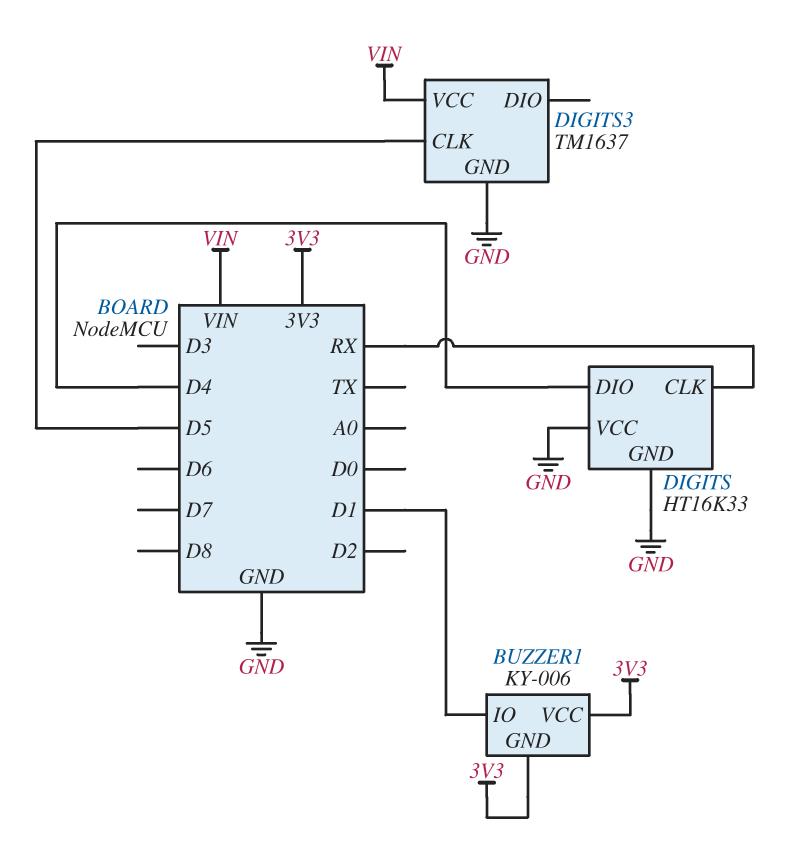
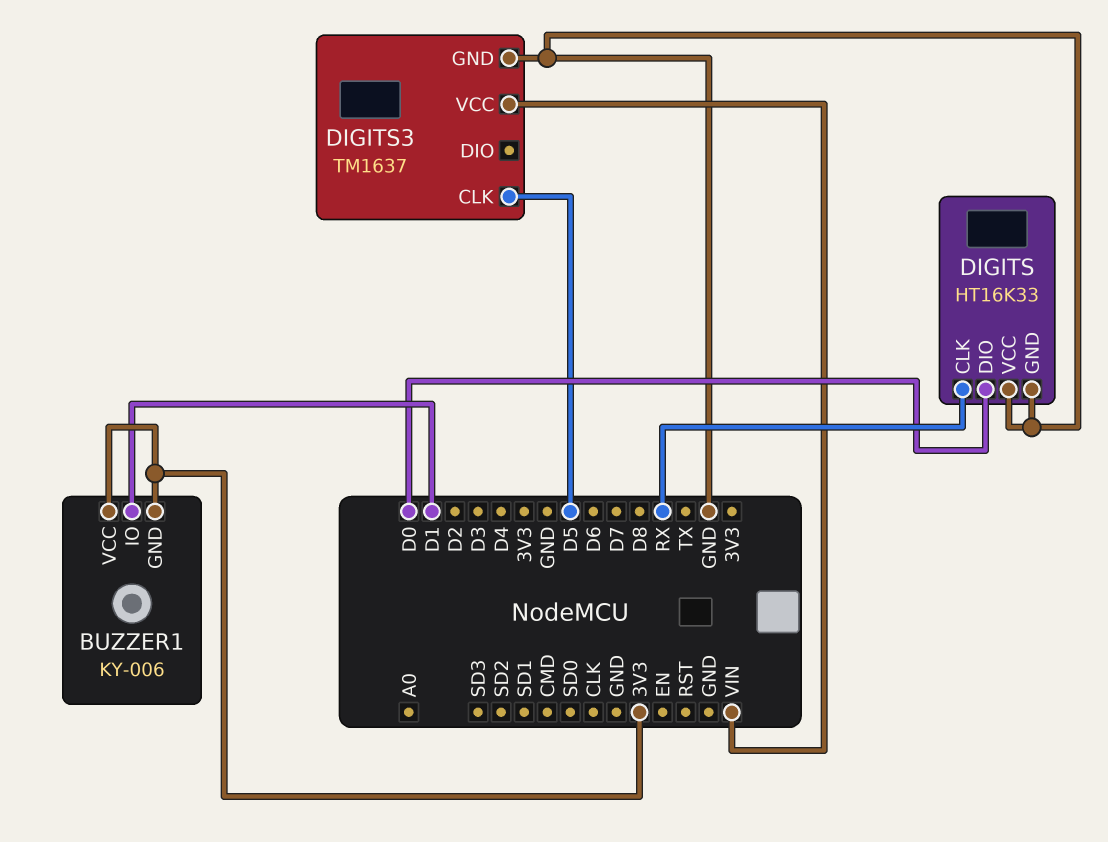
DIGITS pin DIO: D4 -> D0

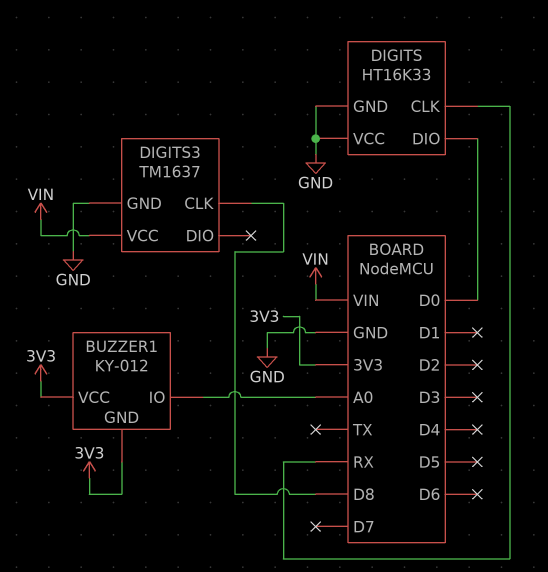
BUZZER1: KY-006 -> KY-012
BUZZER1 pin IO: D1 -> A0
DIGITS3 pin CLK: D5 -> D8

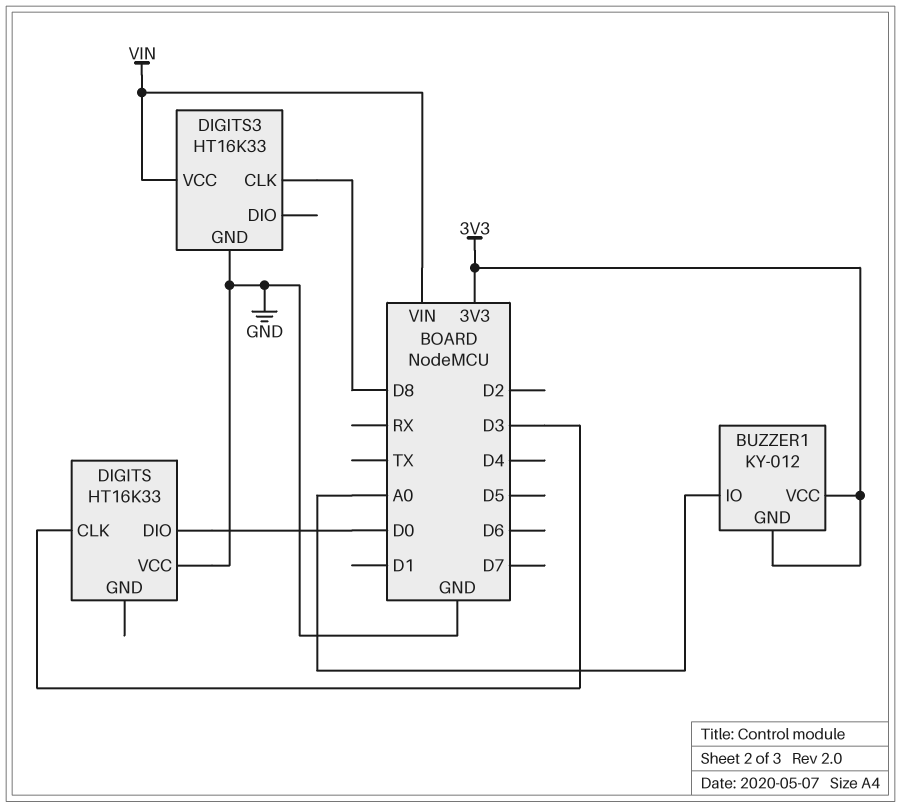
DIGITS pin CLK: RX -> D3
DIGITS pin GND: GND -> none
DIGITS3: TM1637 -> HT16K33

